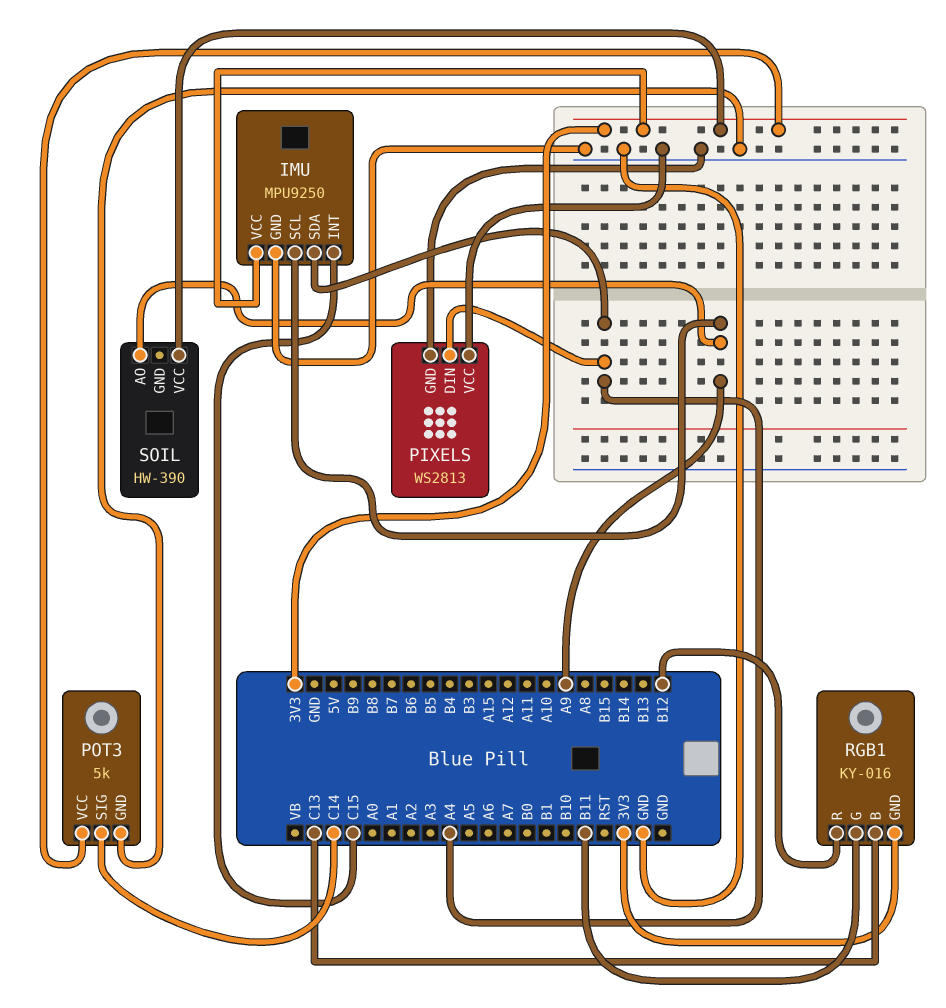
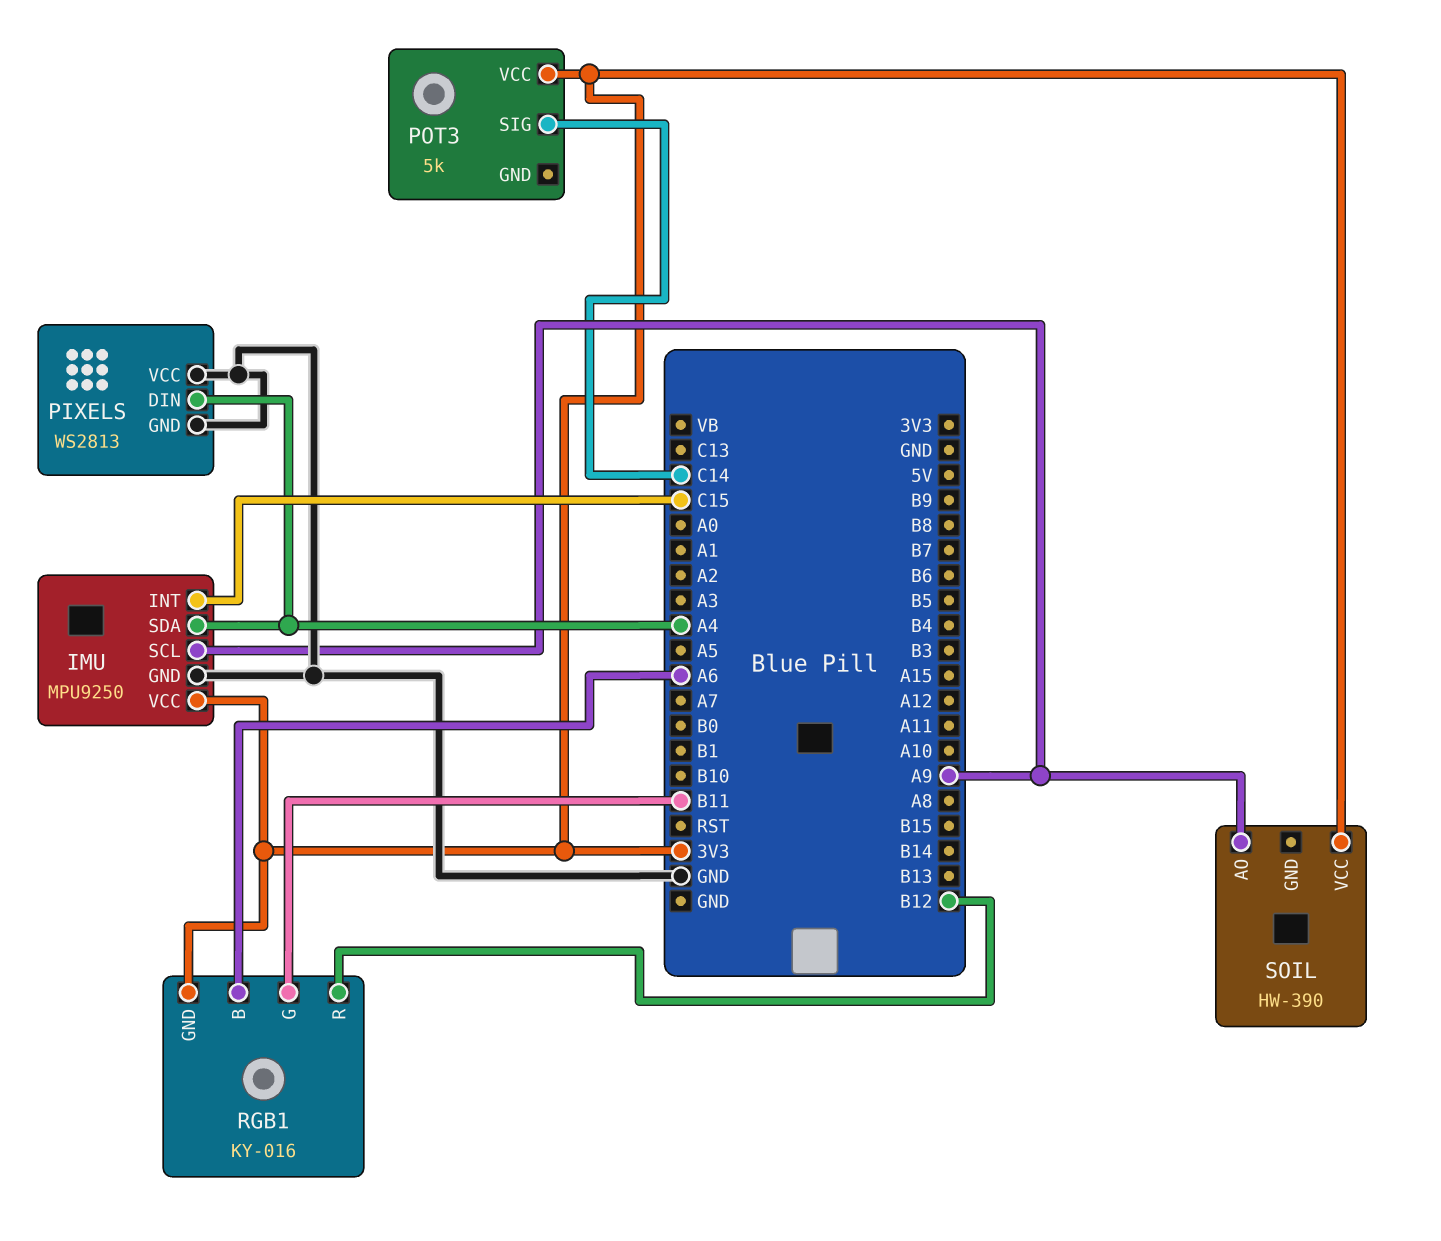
POT3 pin GND: GND -> none
RGB1 pin B: C13 -> A6

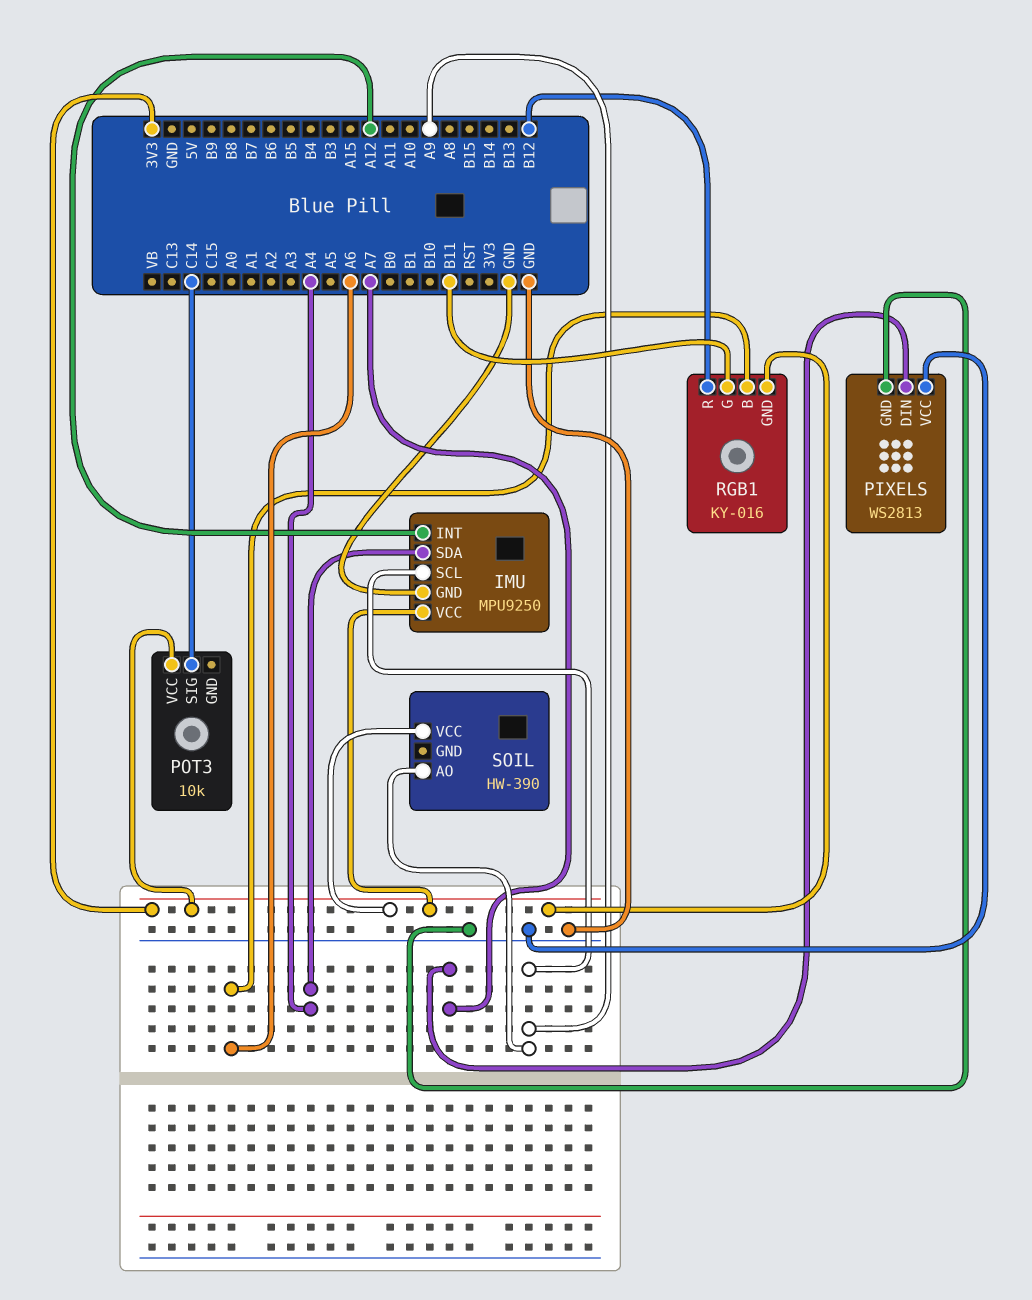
IMU pin INT: C15 -> A12
PIXELS pin DIN: A4 -> A7
POT3: 5k -> 10k

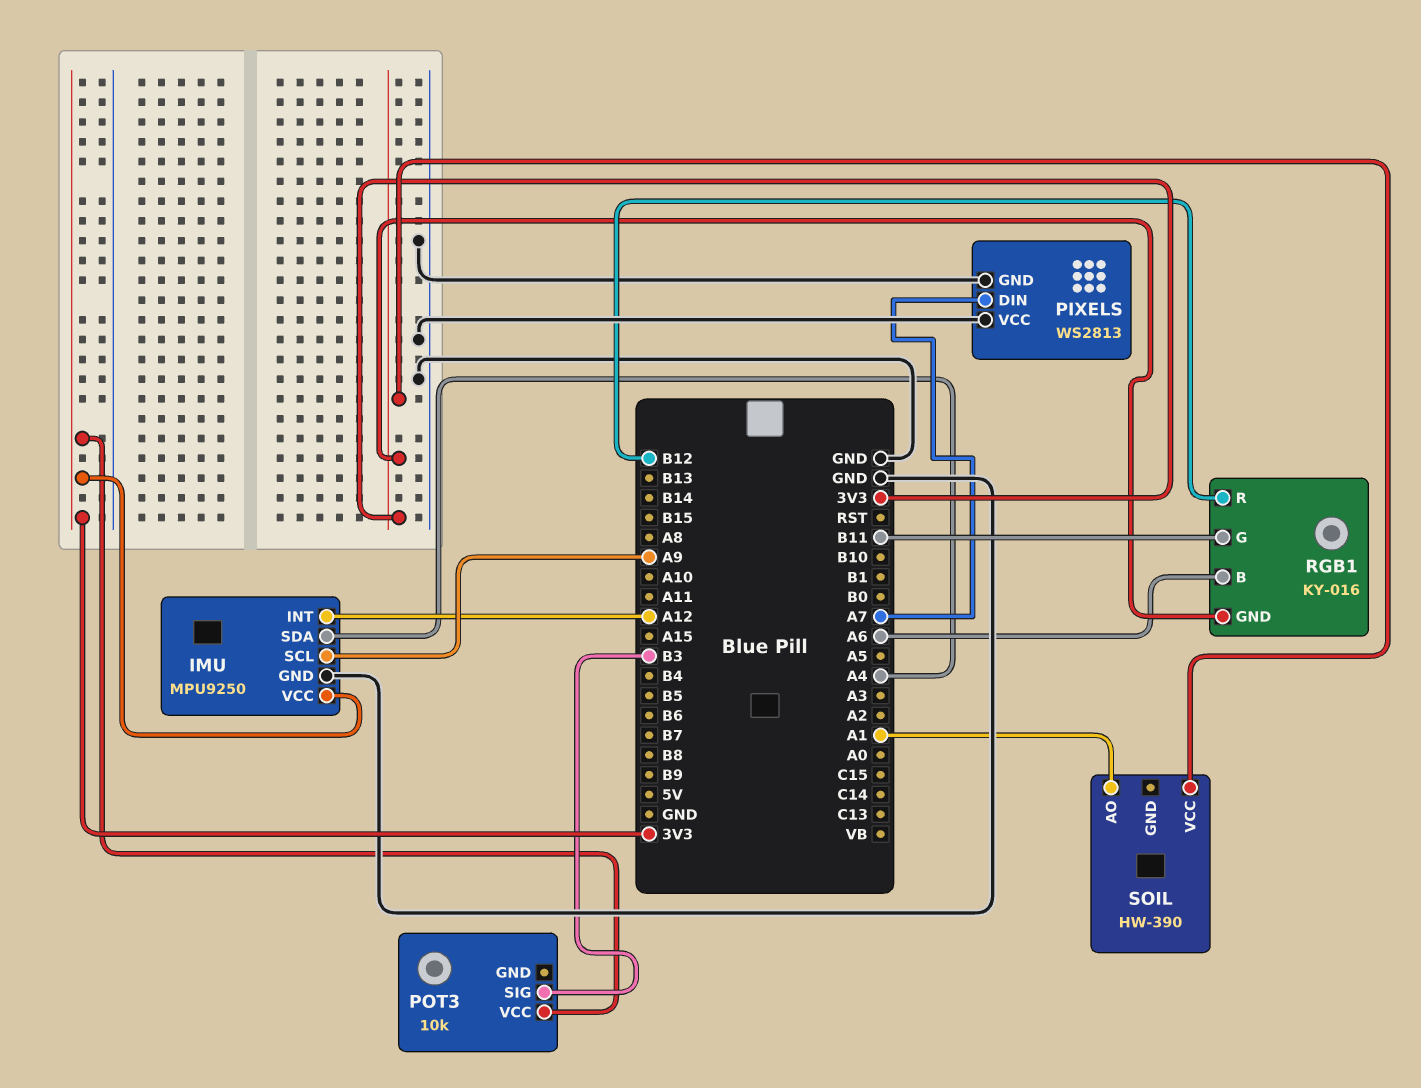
POT3 pin SIG: C14 -> B3
SOIL pin AO: A9 -> A1

